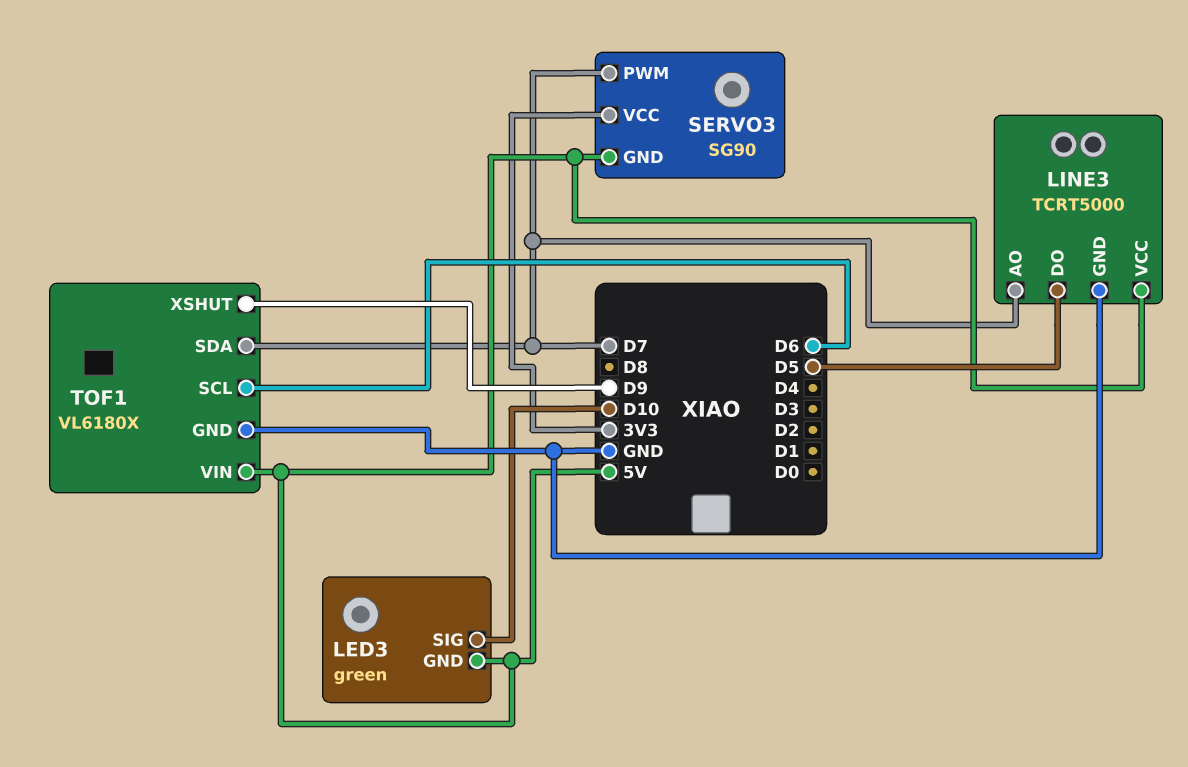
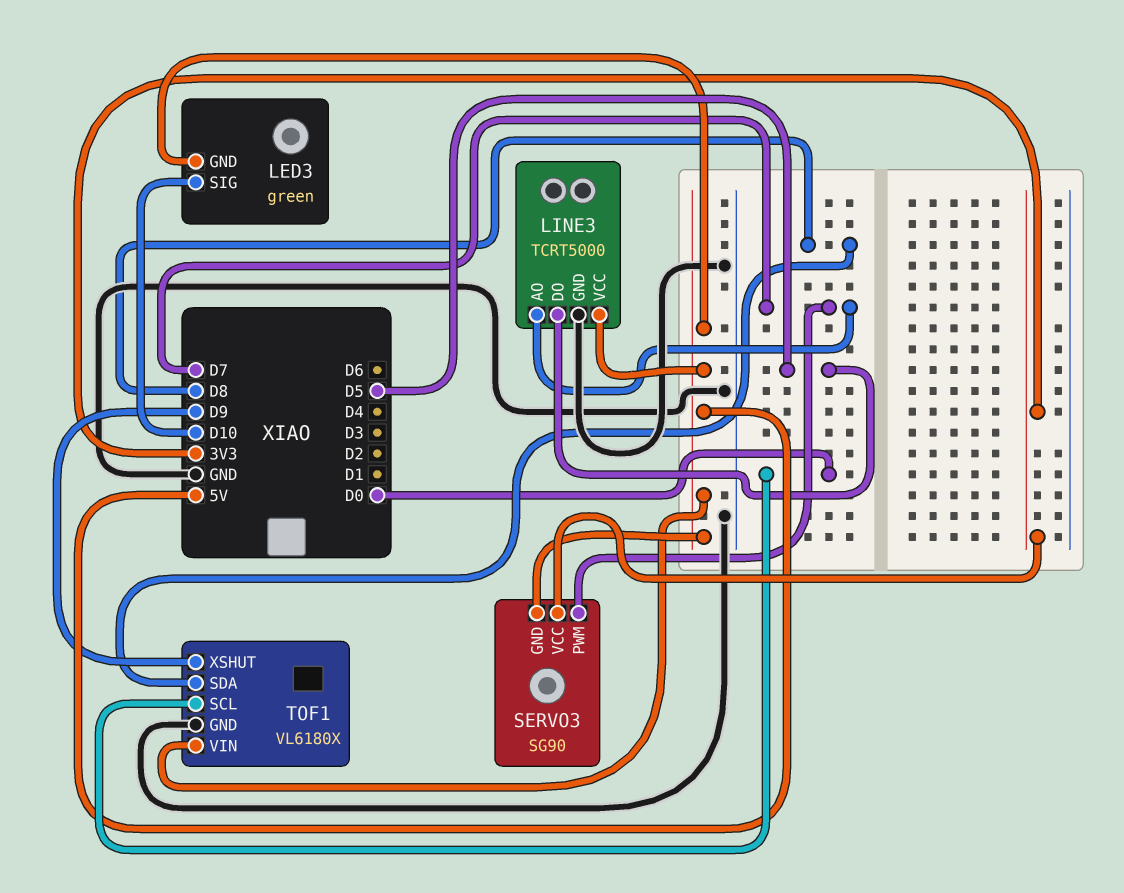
TOF1 pin SCL: D6 -> D0
TOF1 pin SDA: D7 -> D8

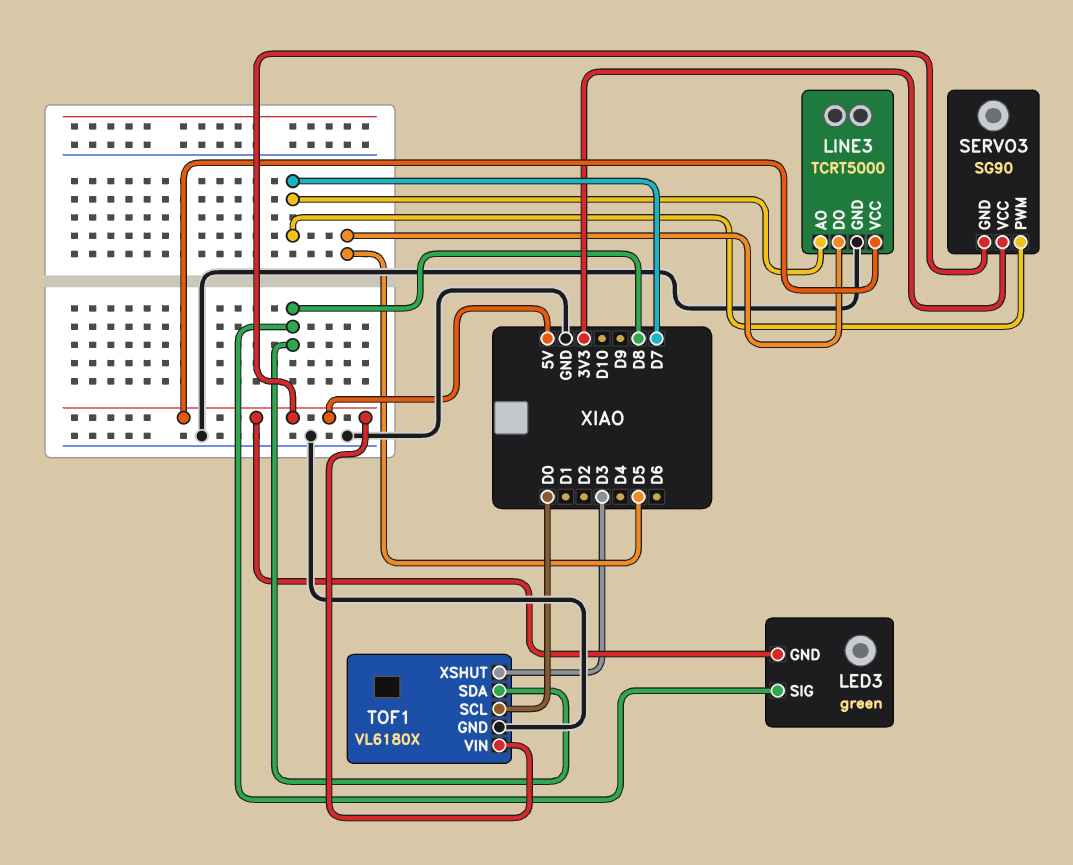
LED3 pin SIG: D10 -> D8
TOF1 pin XSHUT: D9 -> D3

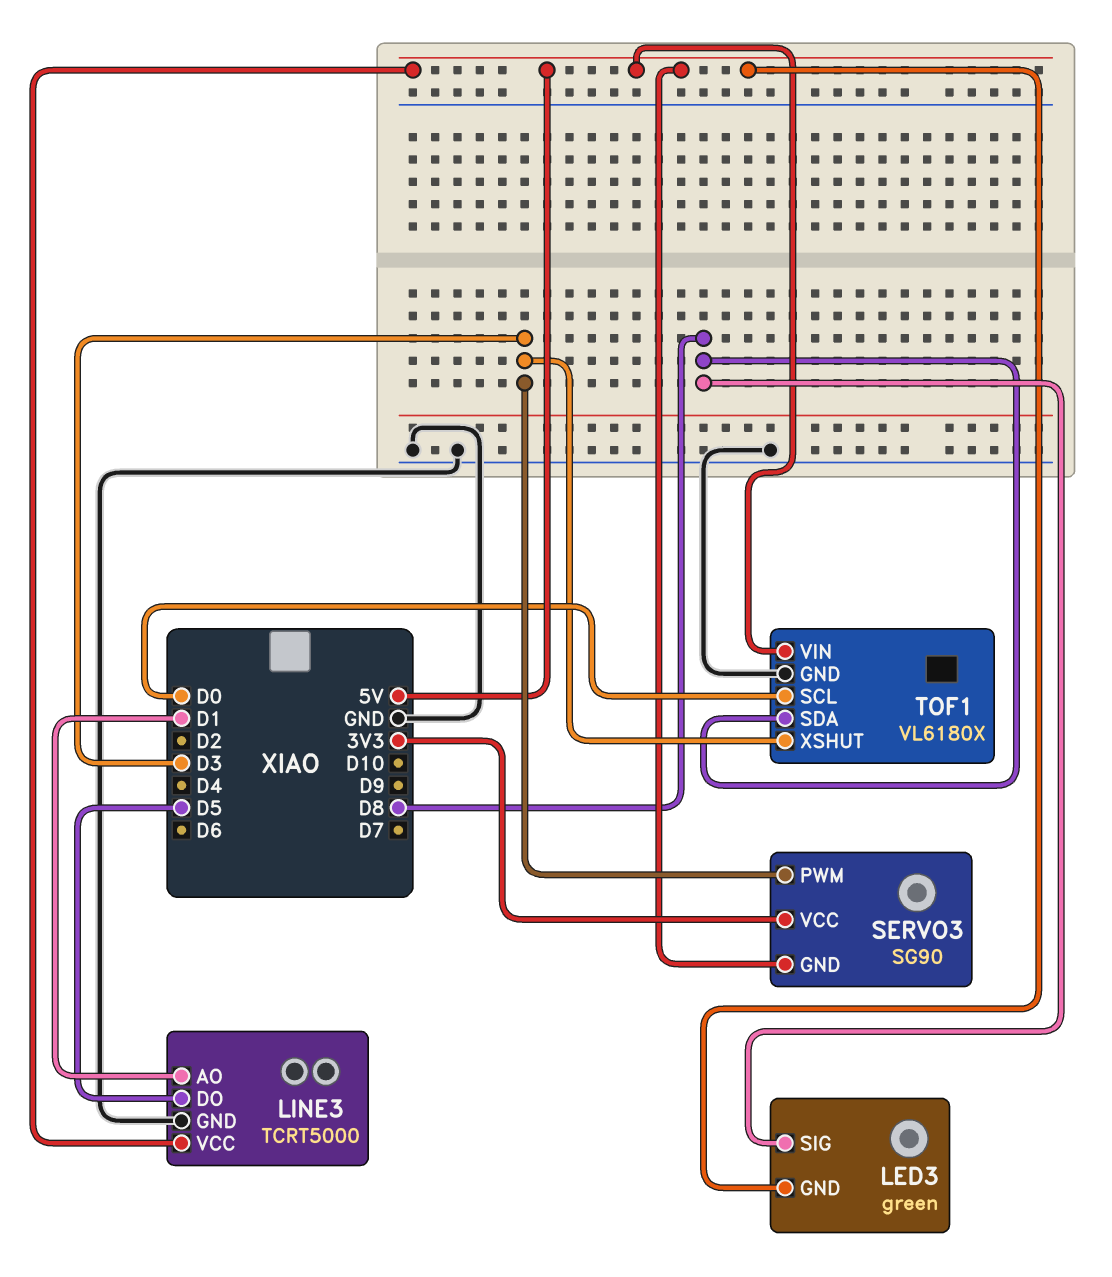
LINE3 pin AO: D7 -> D1
SERVO3 pin PWM: D7 -> D3

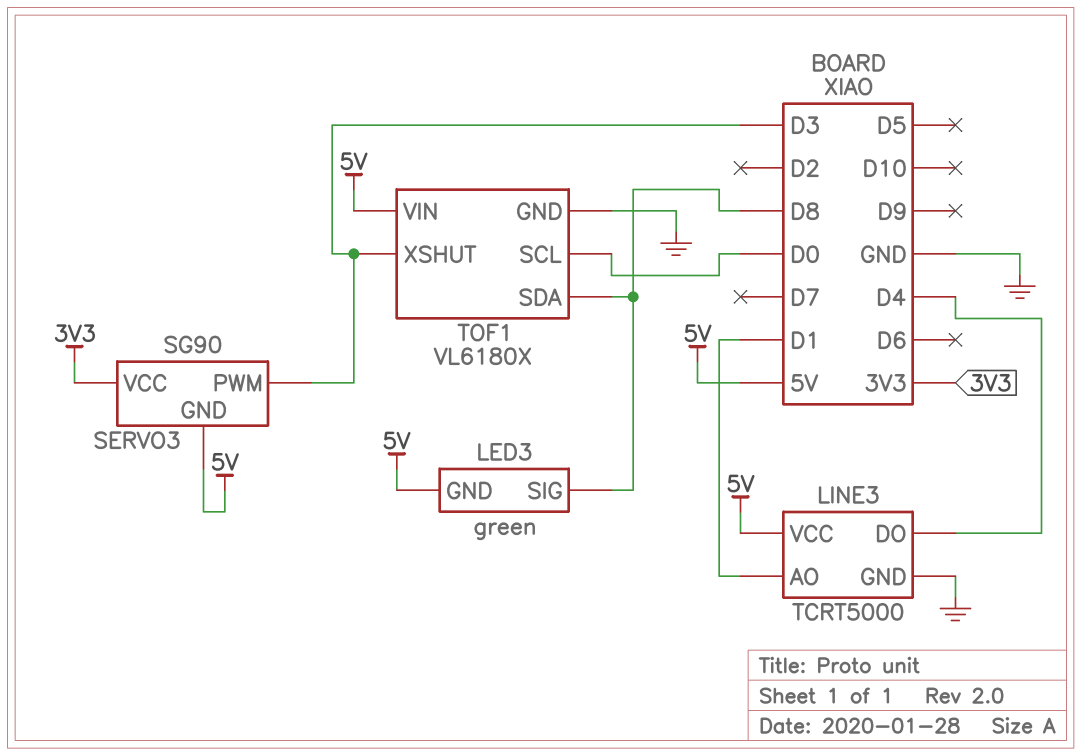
LINE3 pin DO: D5 -> D4

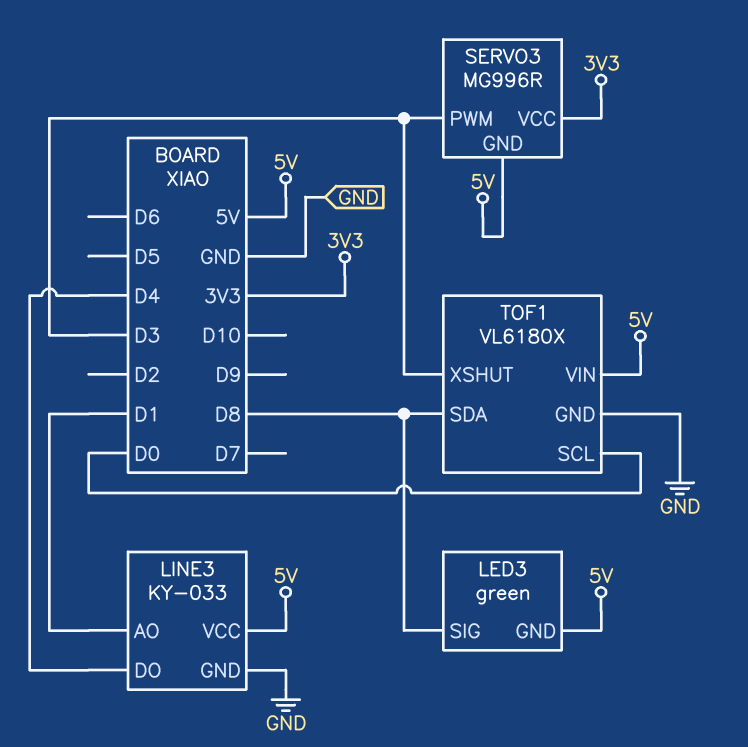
LINE3: TCRT5000 -> KY-033
SERVO3: SG90 -> MG996R

